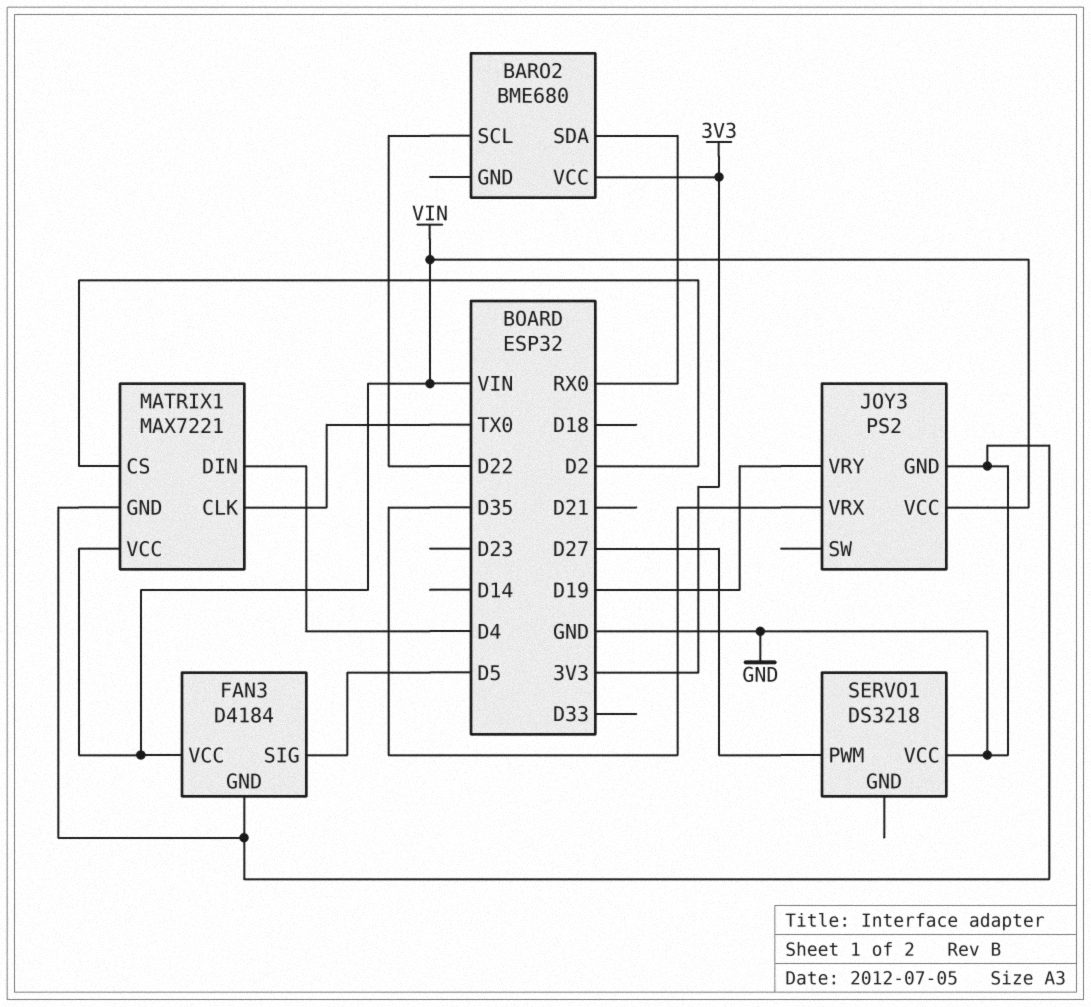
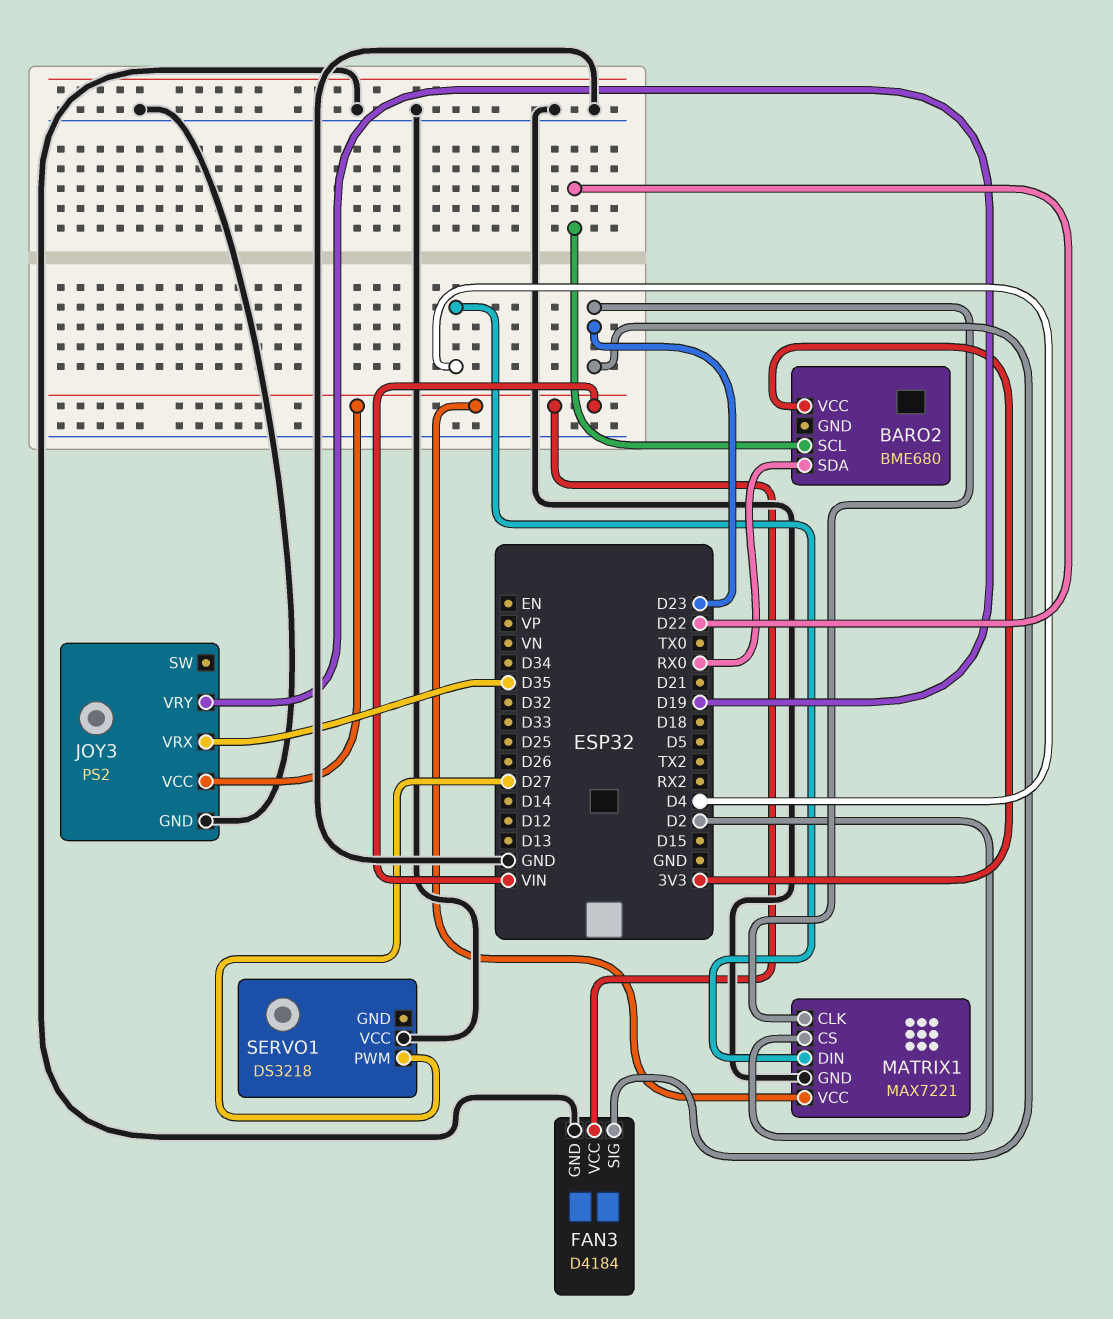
FAN3 pin SIG: D5 -> D23
MATRIX1 pin CLK: TX0 -> D23

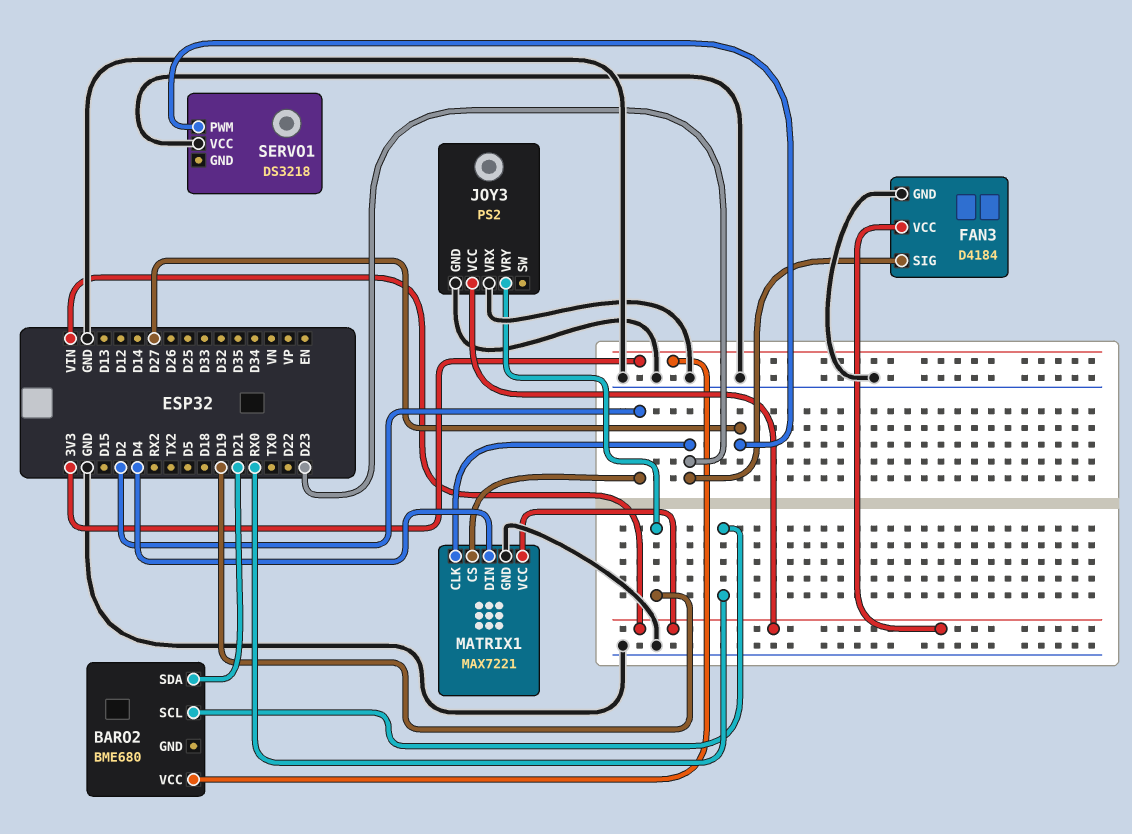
BARO2 pin SCL: D22 -> RX0
BARO2 pin SDA: RX0 -> D21
JOY3 pin VRX: D35 -> GND

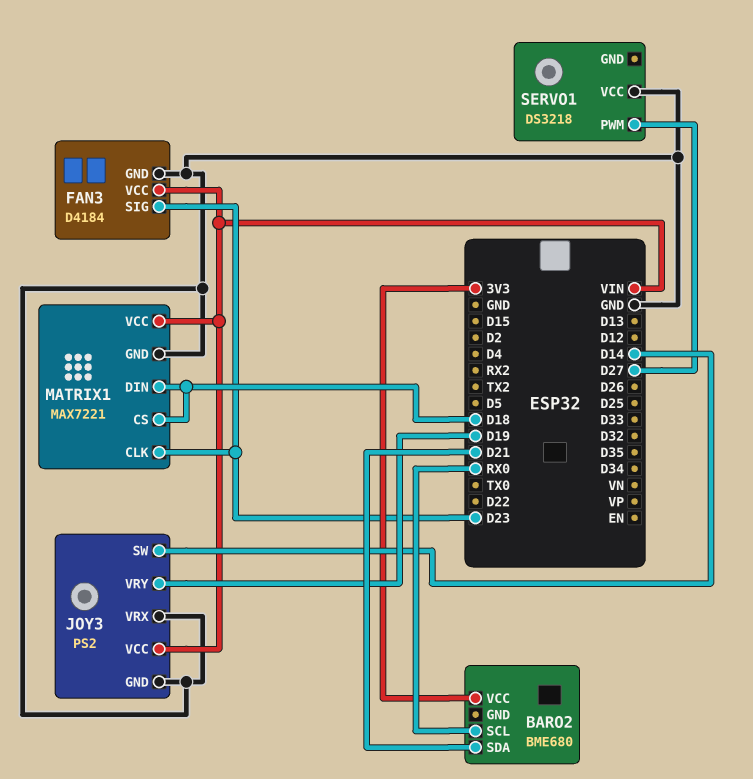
JOY3 pin SW: none -> D14
MATRIX1 pin CS: D2 -> D18
MATRIX1 pin DIN: D4 -> D18

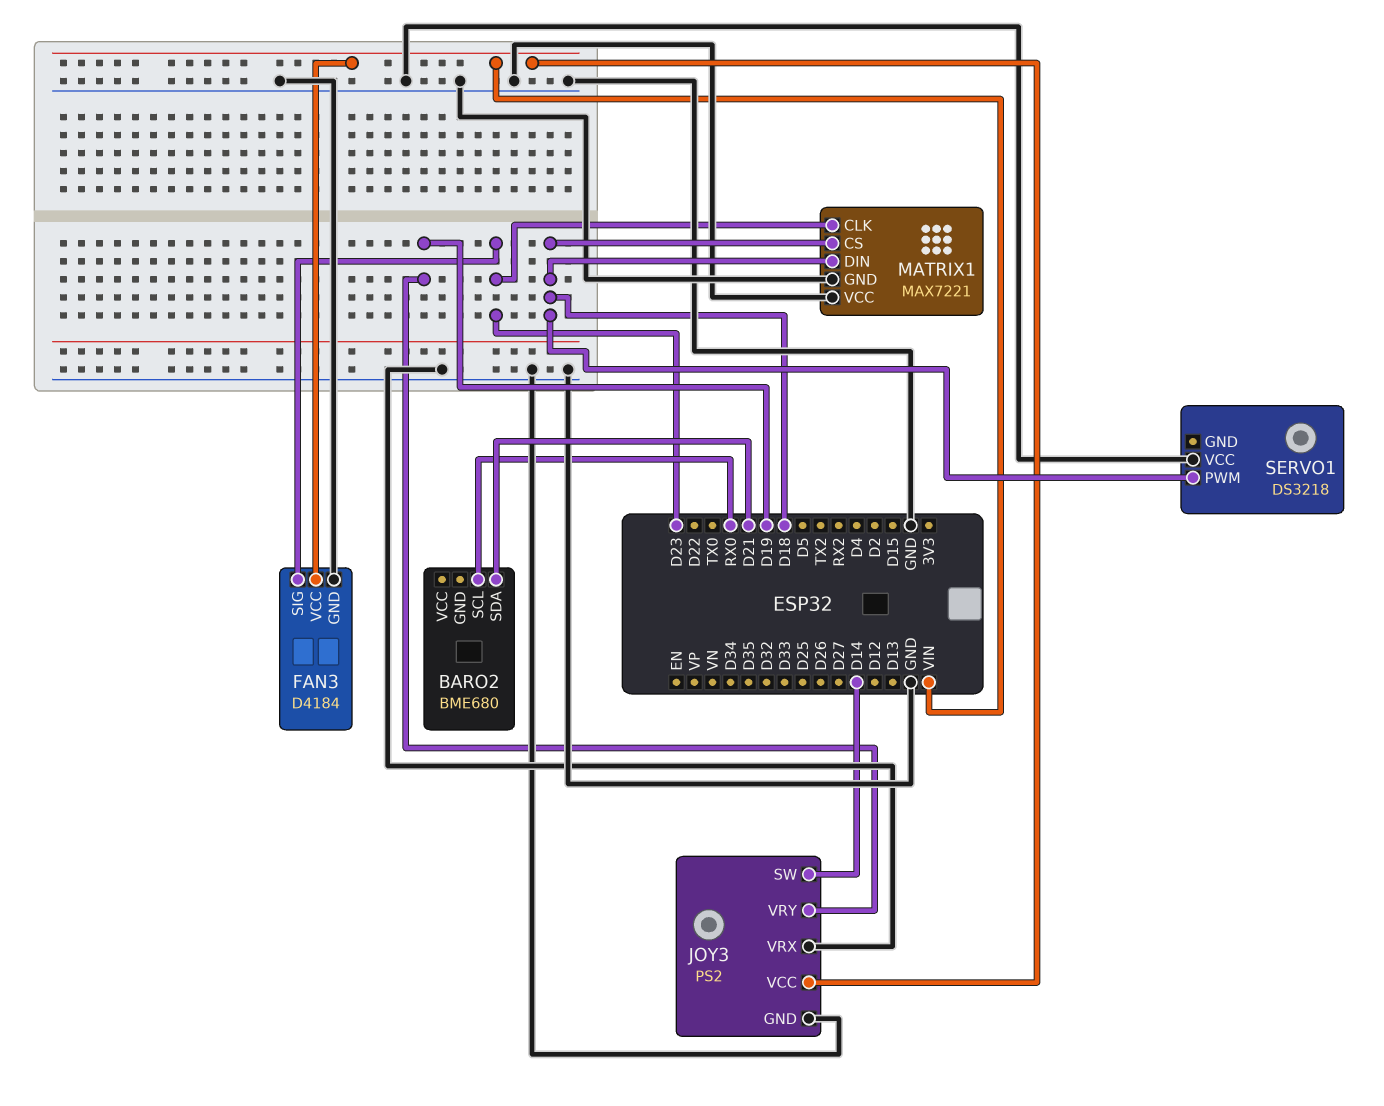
BARO2 pin VCC: 3V3 -> none
MATRIX1 pin VCC: VIN -> GND
SERVO1 pin PWM: D27 -> D18

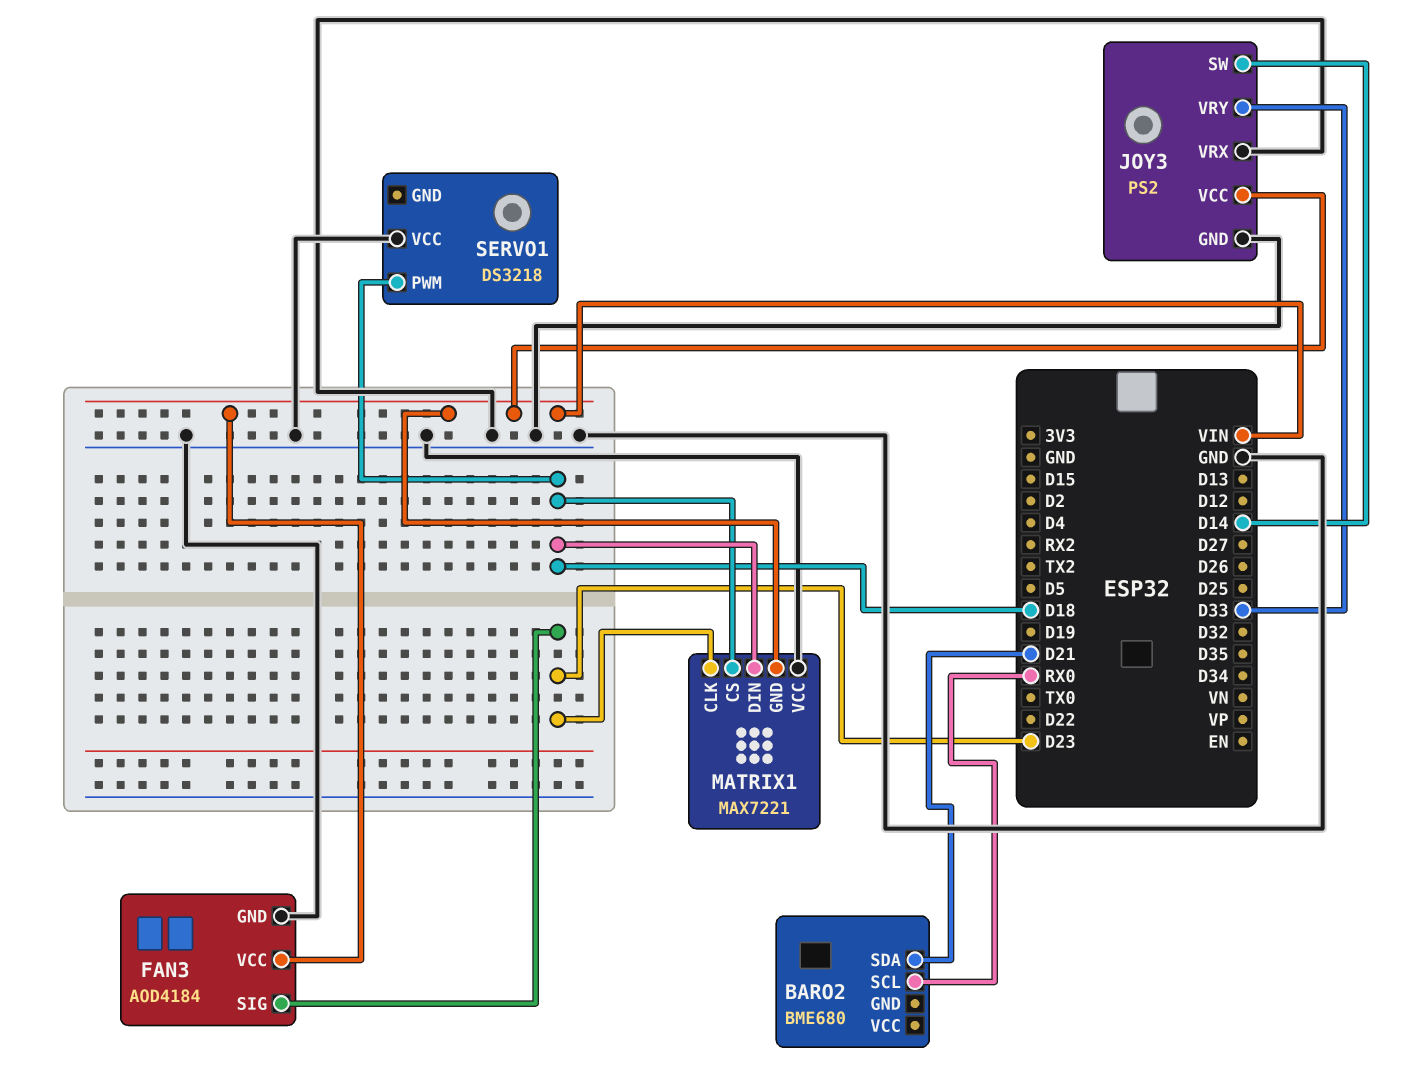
FAN3: D4184 -> AOD4184
JOY3 pin VRY: D19 -> D33
MATRIX1 pin GND: GND -> VIN

